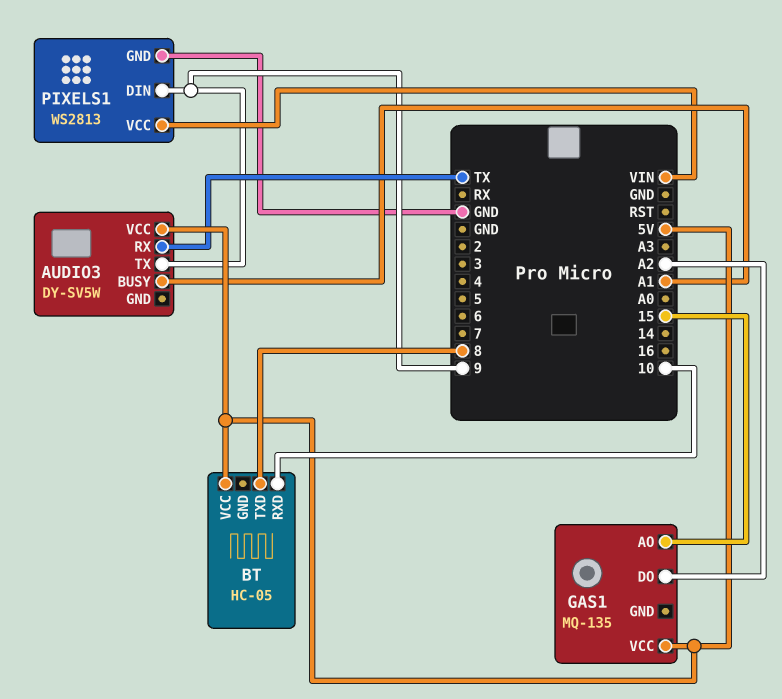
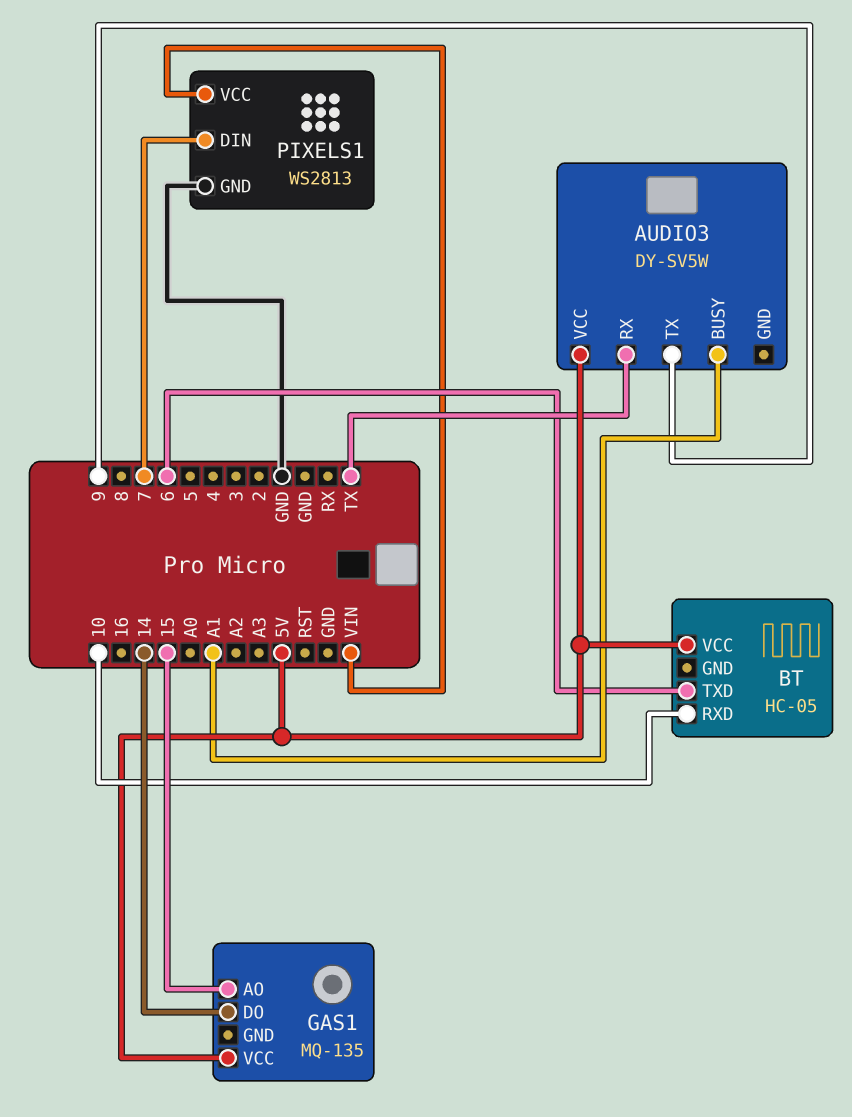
BT pin TXD: 8 -> 6
GAS1 pin DO: A2 -> 14
PIXELS1 pin DIN: 9 -> 7

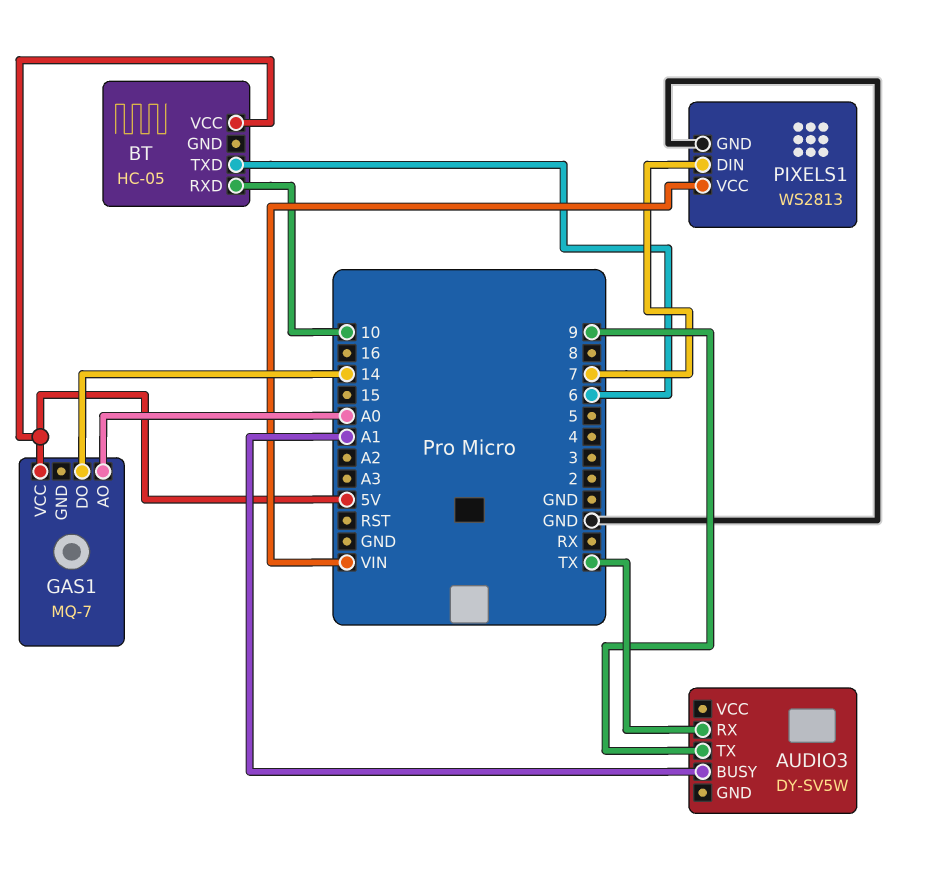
AUDIO3 pin VCC: 5V -> none
GAS1: MQ-135 -> MQ-7
GAS1 pin AO: 15 -> A0

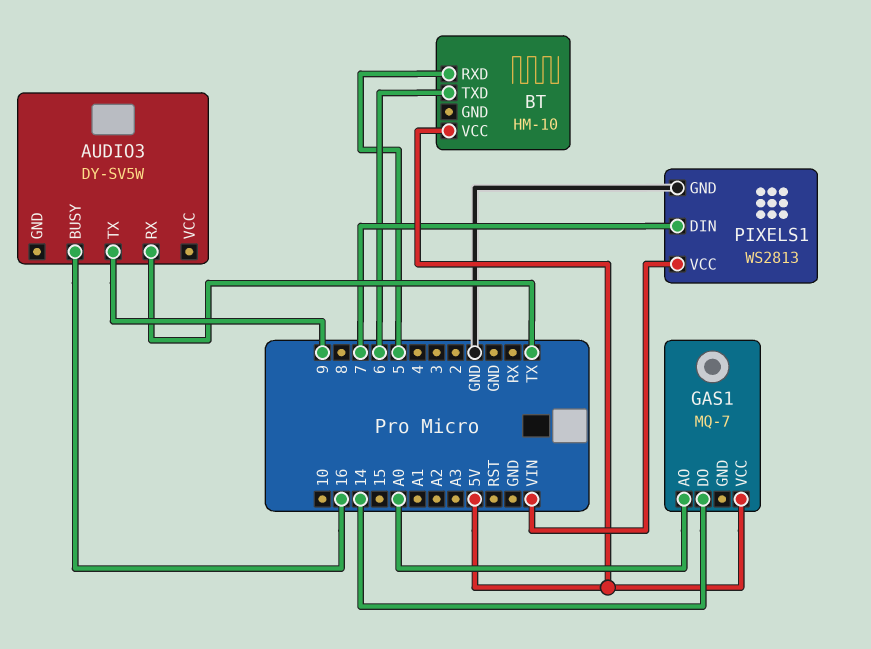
AUDIO3 pin BUSY: A1 -> 16
BT: HC-05 -> HM-10
BT pin RXD: 10 -> 5

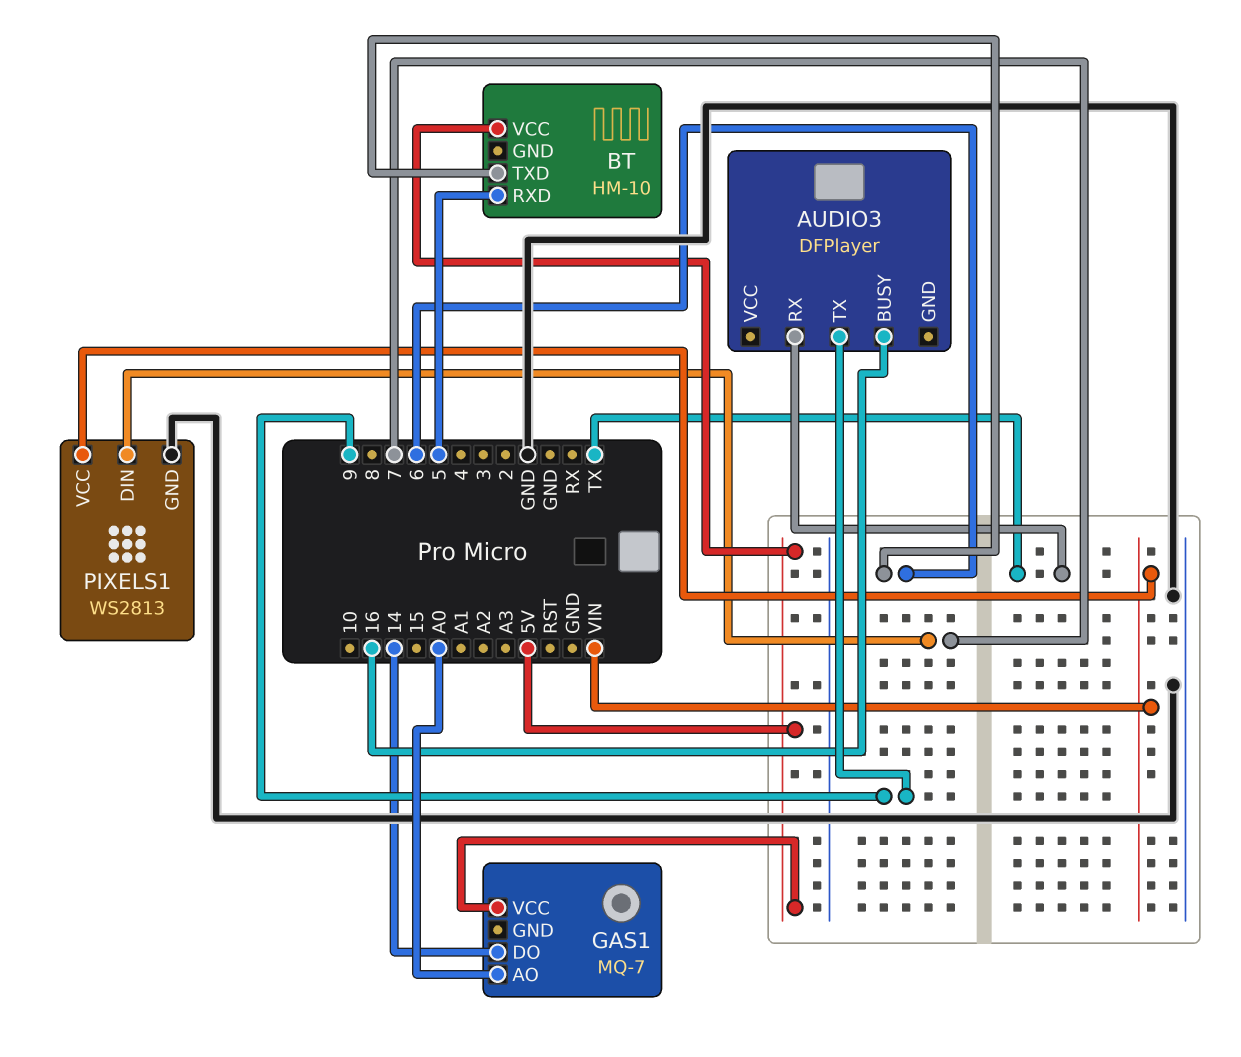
AUDIO3: DY-SV5W -> DFPlayer

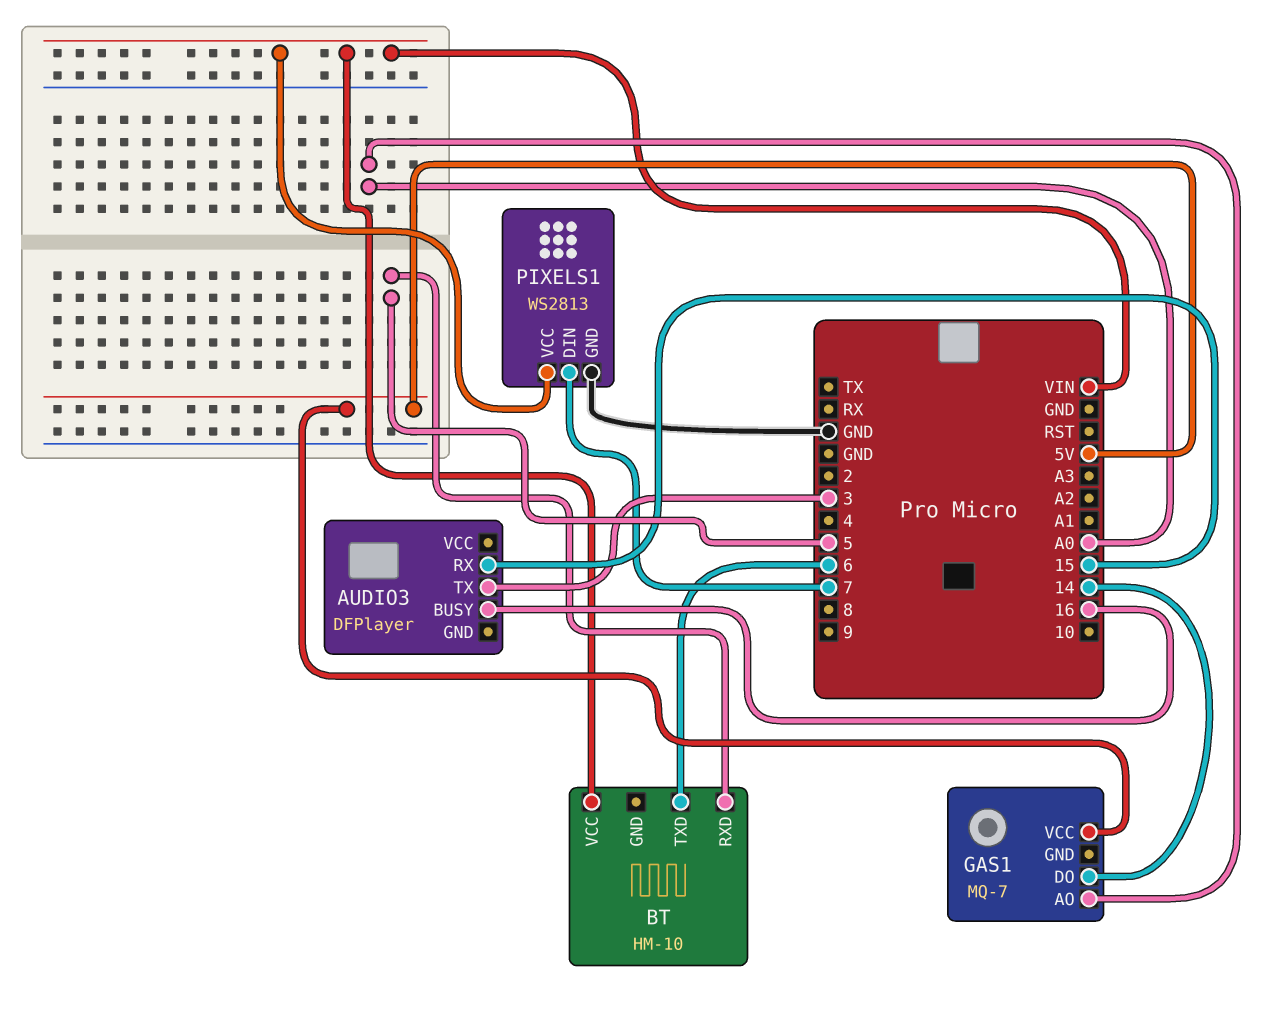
AUDIO3 pin RX: TX -> 15
AUDIO3 pin TX: 9 -> 3
BT pin VCC: 5V -> VIN

